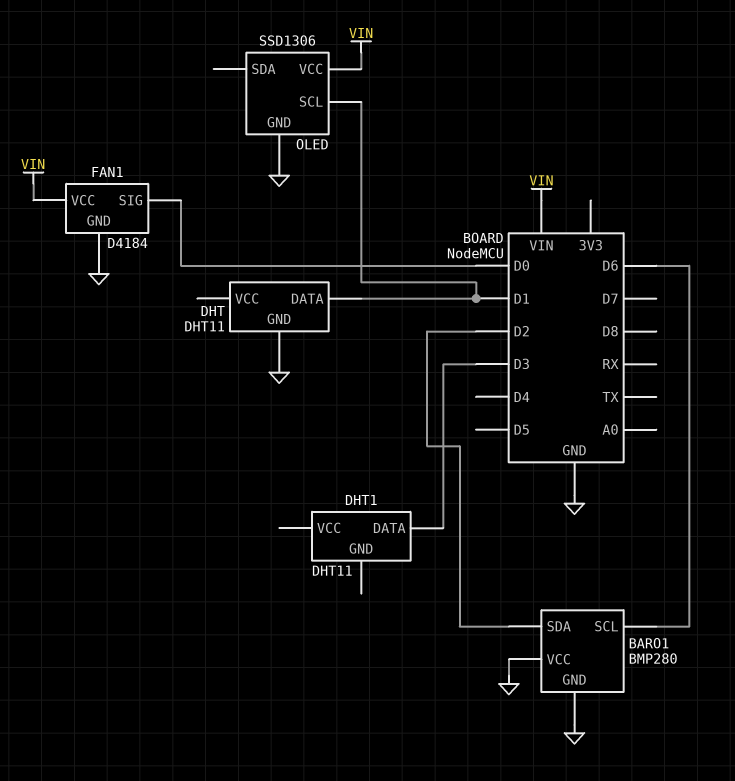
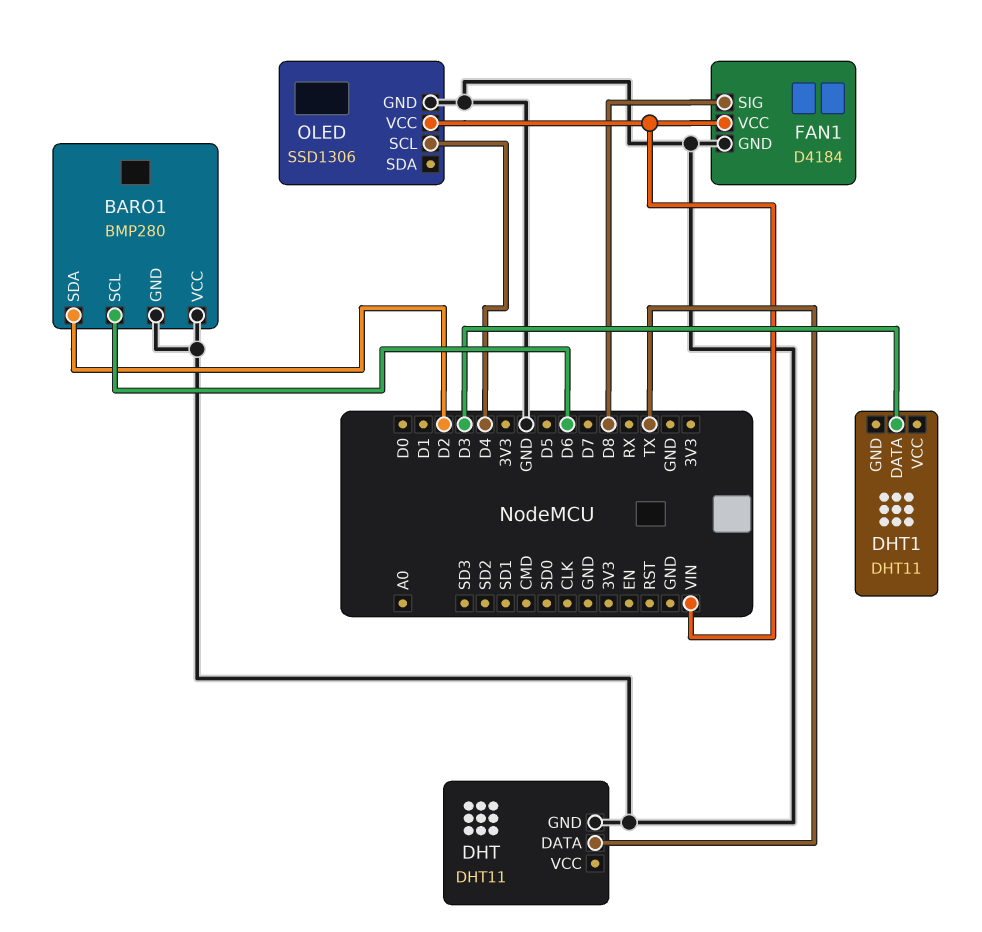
DHT pin DATA: D1 -> TX
FAN1 pin SIG: D0 -> D8
OLED pin SCL: D1 -> D4

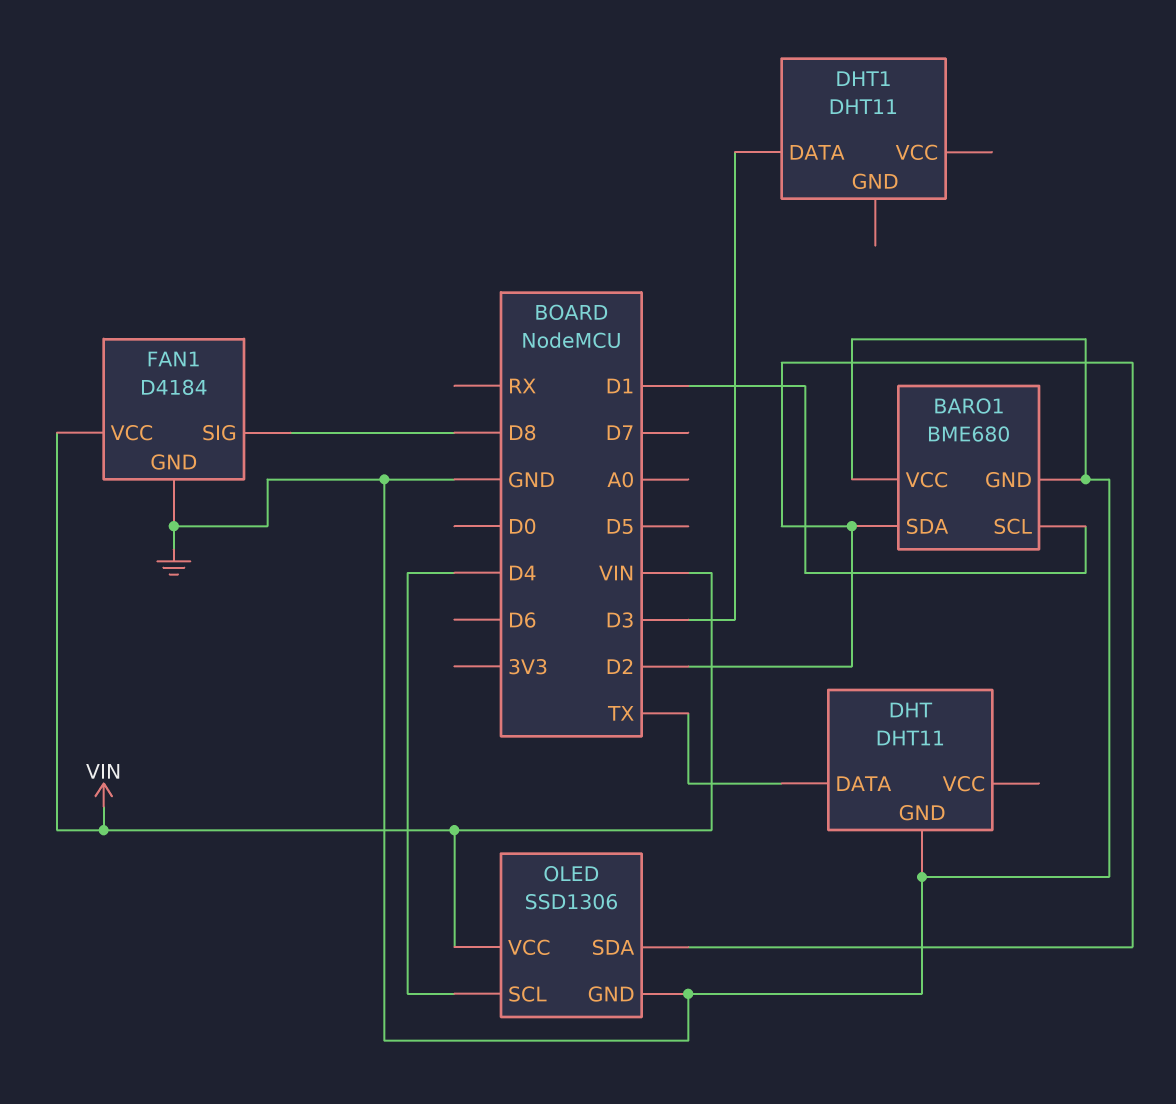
BARO1: BMP280 -> BME680
BARO1 pin SCL: D6 -> D1
OLED pin SDA: none -> D2

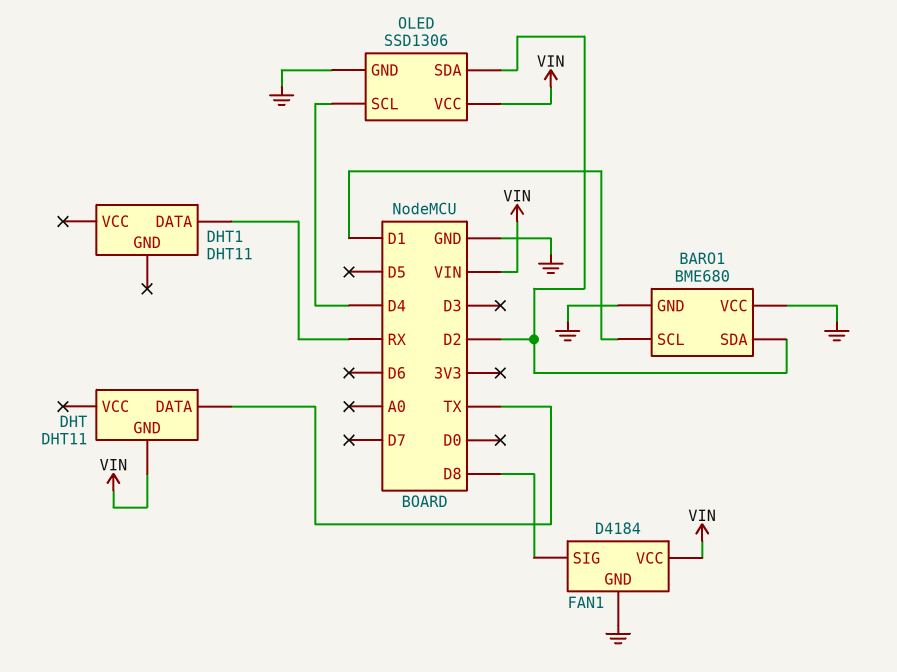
DHT pin GND: GND -> VIN
DHT1 pin DATA: D3 -> RX

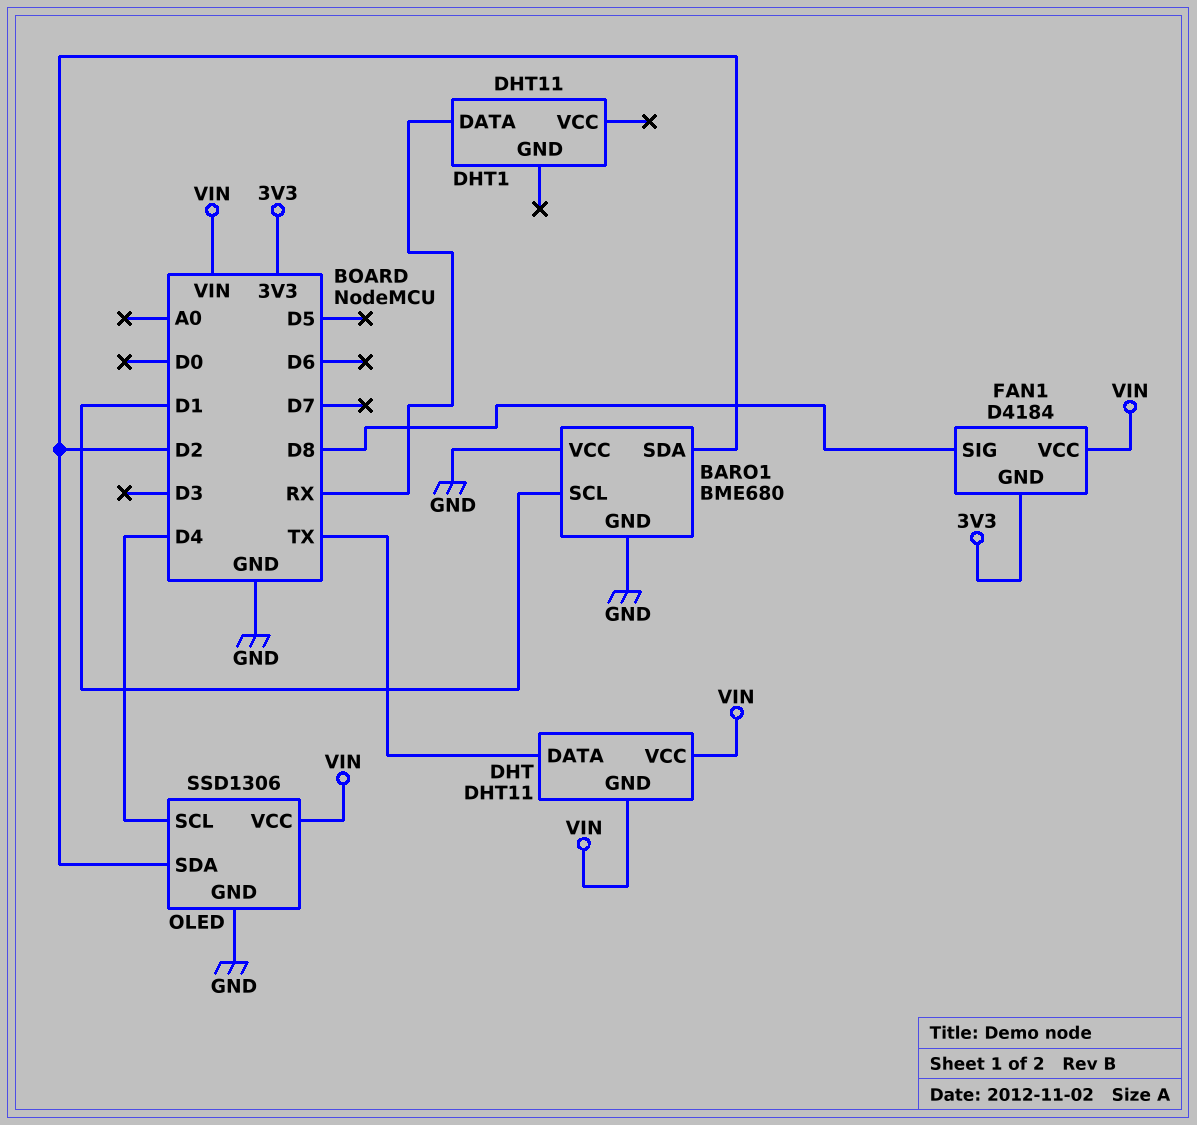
DHT pin VCC: none -> VIN
FAN1 pin GND: GND -> 3V3

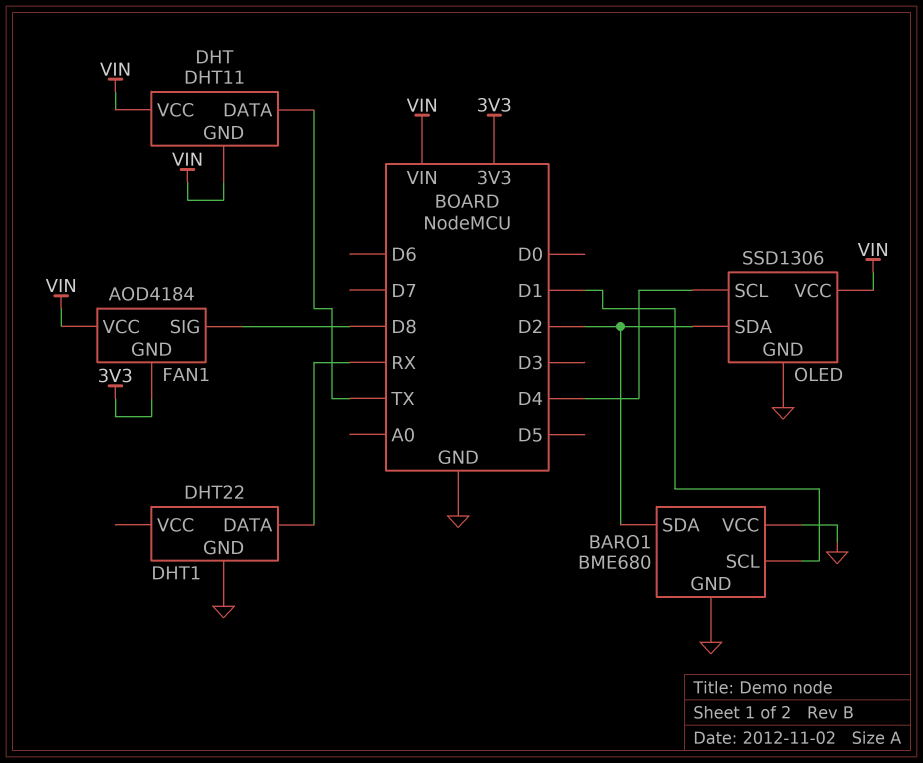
DHT1: DHT11 -> DHT22
DHT1 pin GND: none -> GND
FAN1: D4184 -> AOD4184

